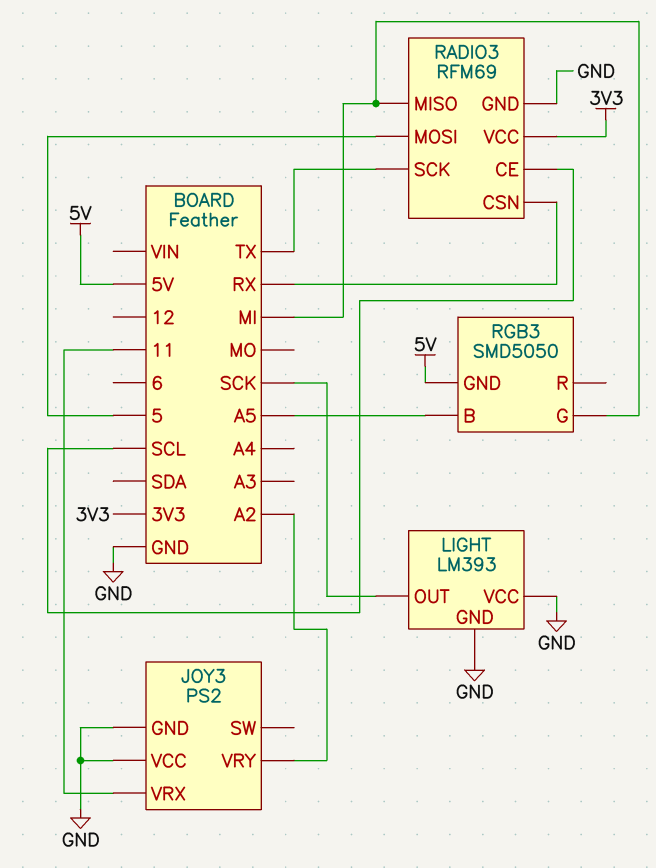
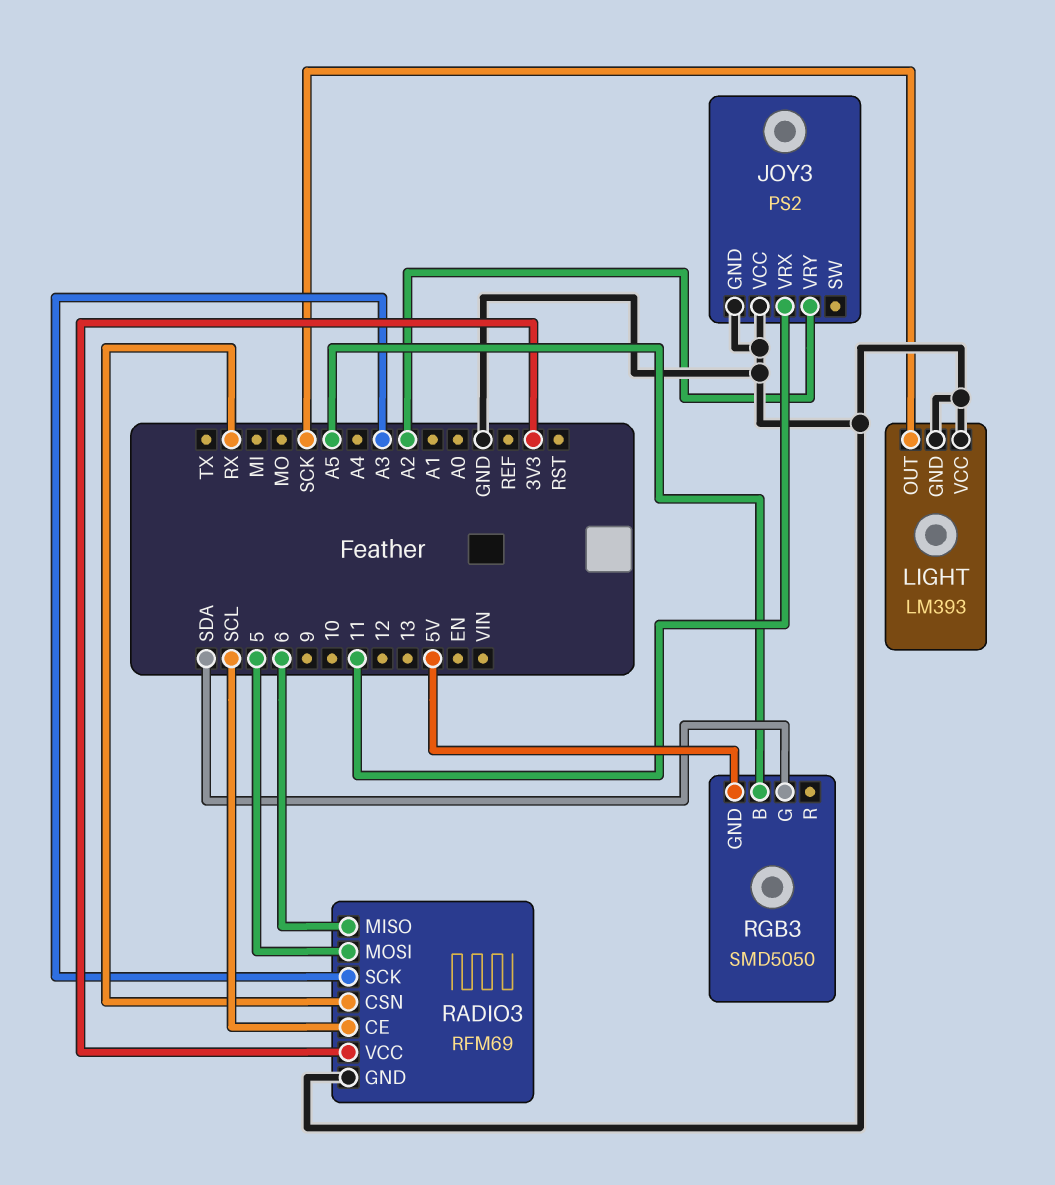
RADIO3 pin MISO: MI -> 6
RADIO3 pin SCK: TX -> A3
RGB3 pin G: MI -> SDA

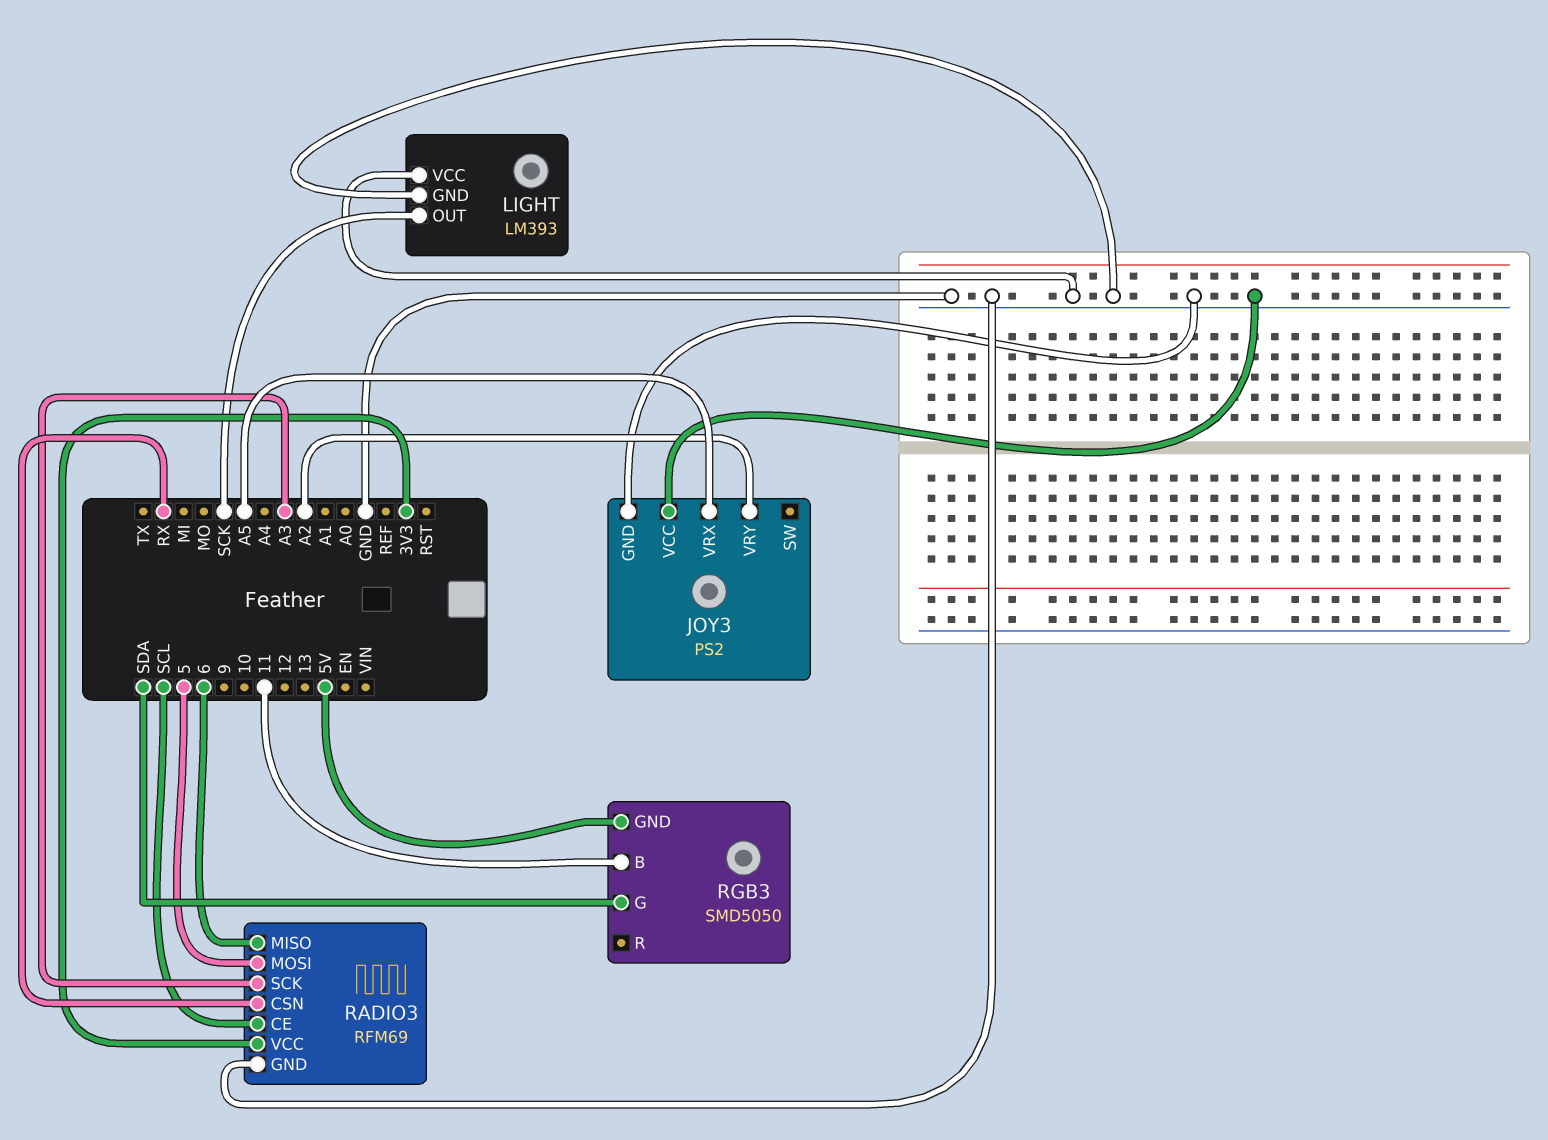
JOY3 pin VRX: 11 -> A5
RGB3 pin B: A5 -> 11

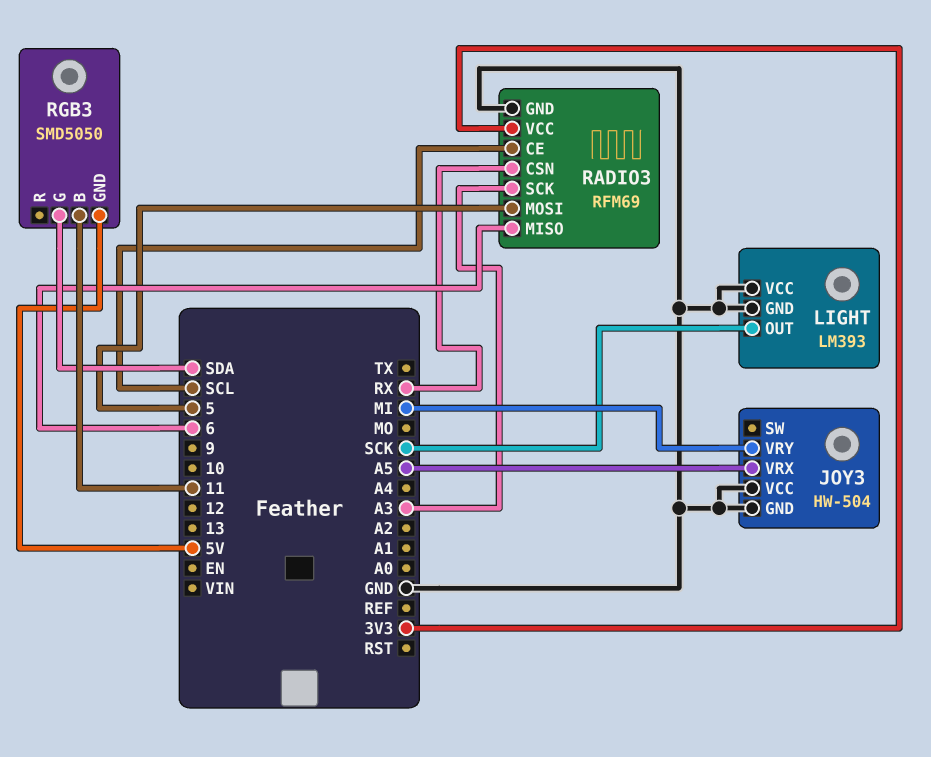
JOY3: PS2 -> HW-504
JOY3 pin VRY: A2 -> MI

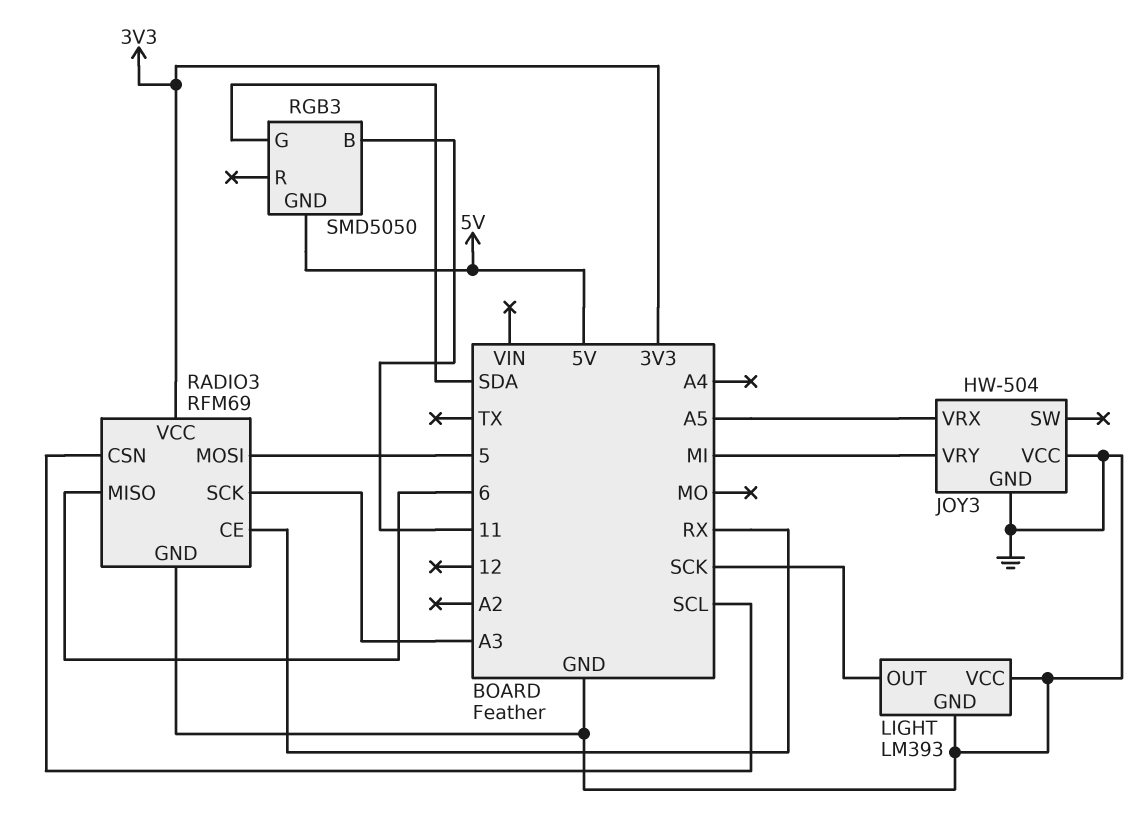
RADIO3 pin CE: SCL -> RX
RADIO3 pin CSN: RX -> SCL

